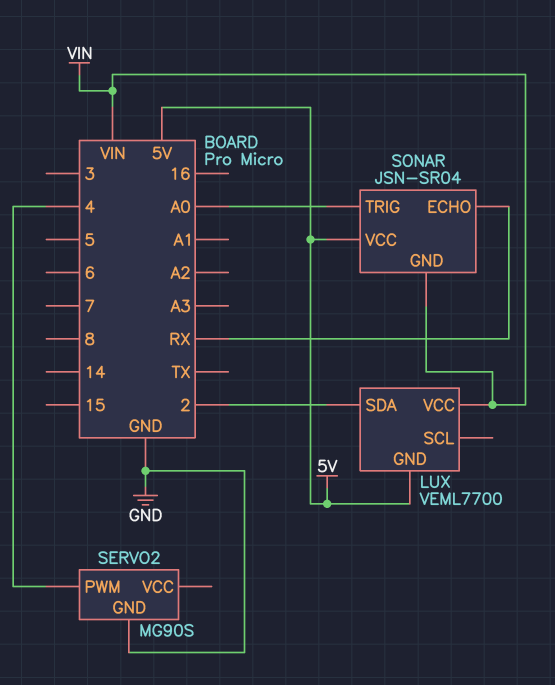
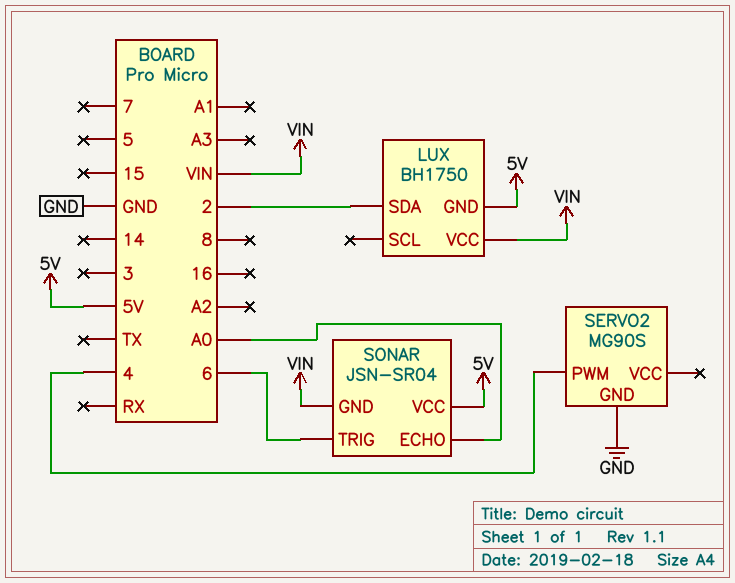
LUX: VEML7700 -> BH1750
SONAR pin ECHO: RX -> A0
SONAR pin TRIG: A0 -> 6

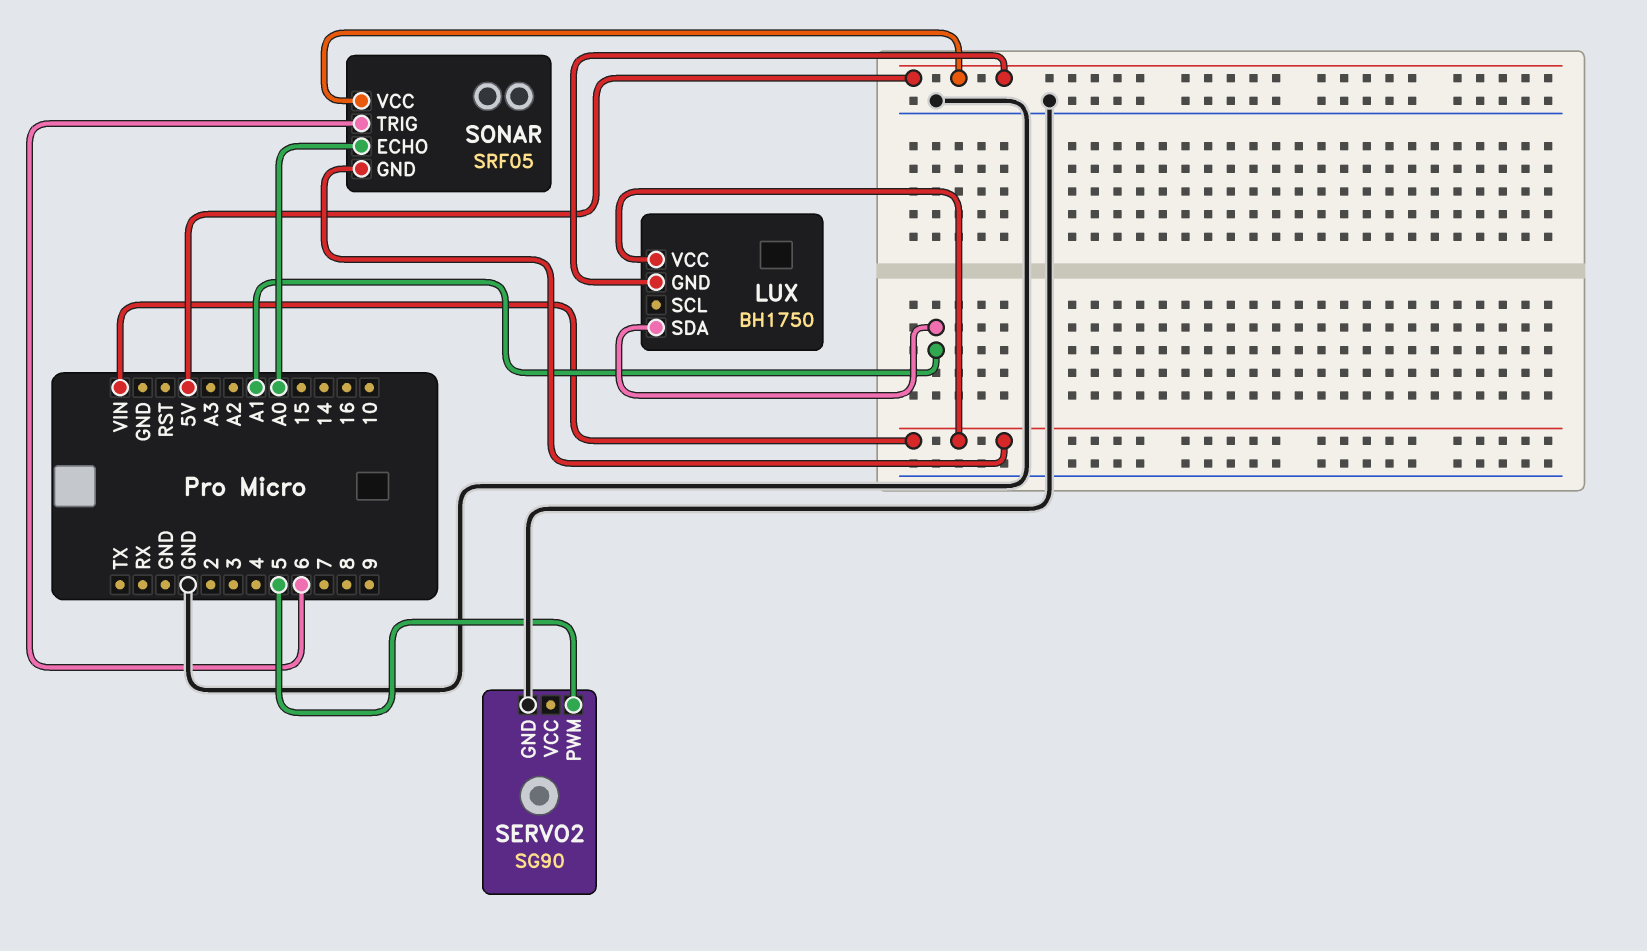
LUX pin SDA: 2 -> A1
SERVO2: MG90S -> SG90
SERVO2 pin PWM: 4 -> 5
SONAR: JSN-SR04 -> SRF05

